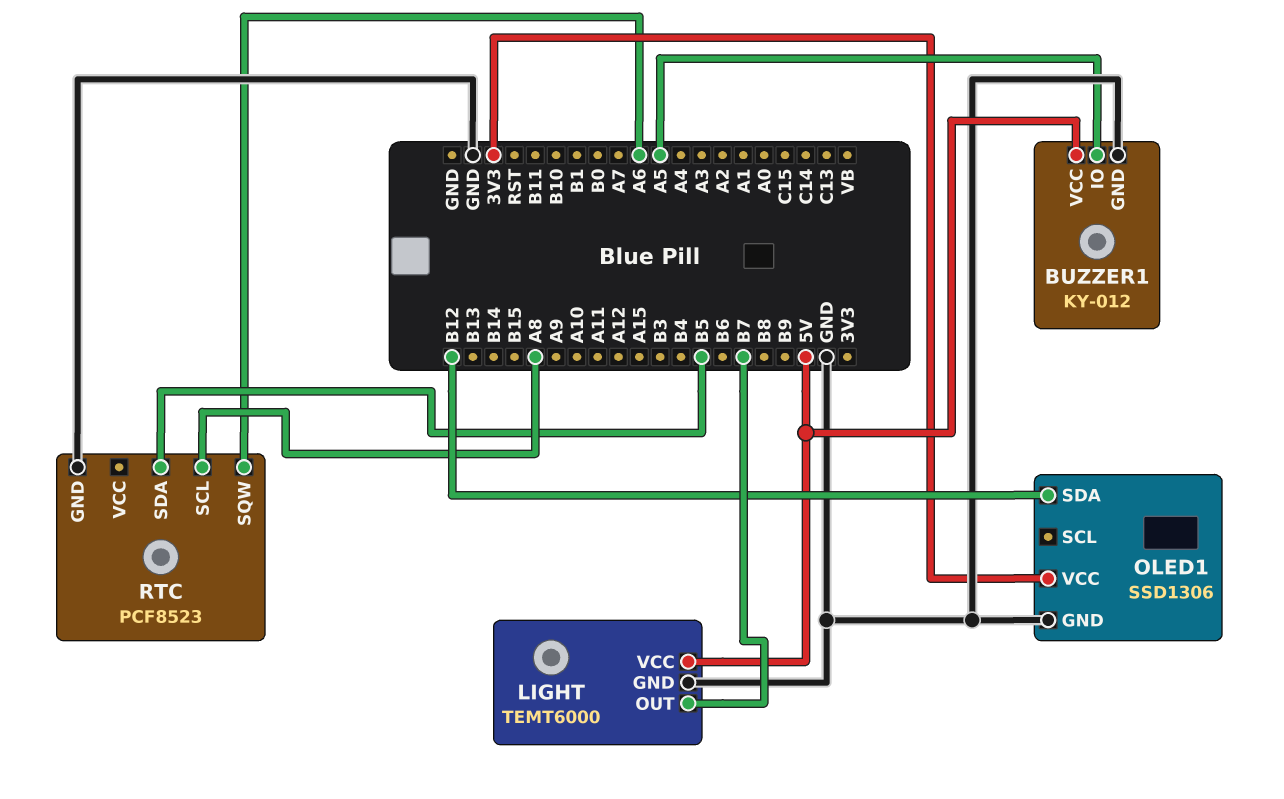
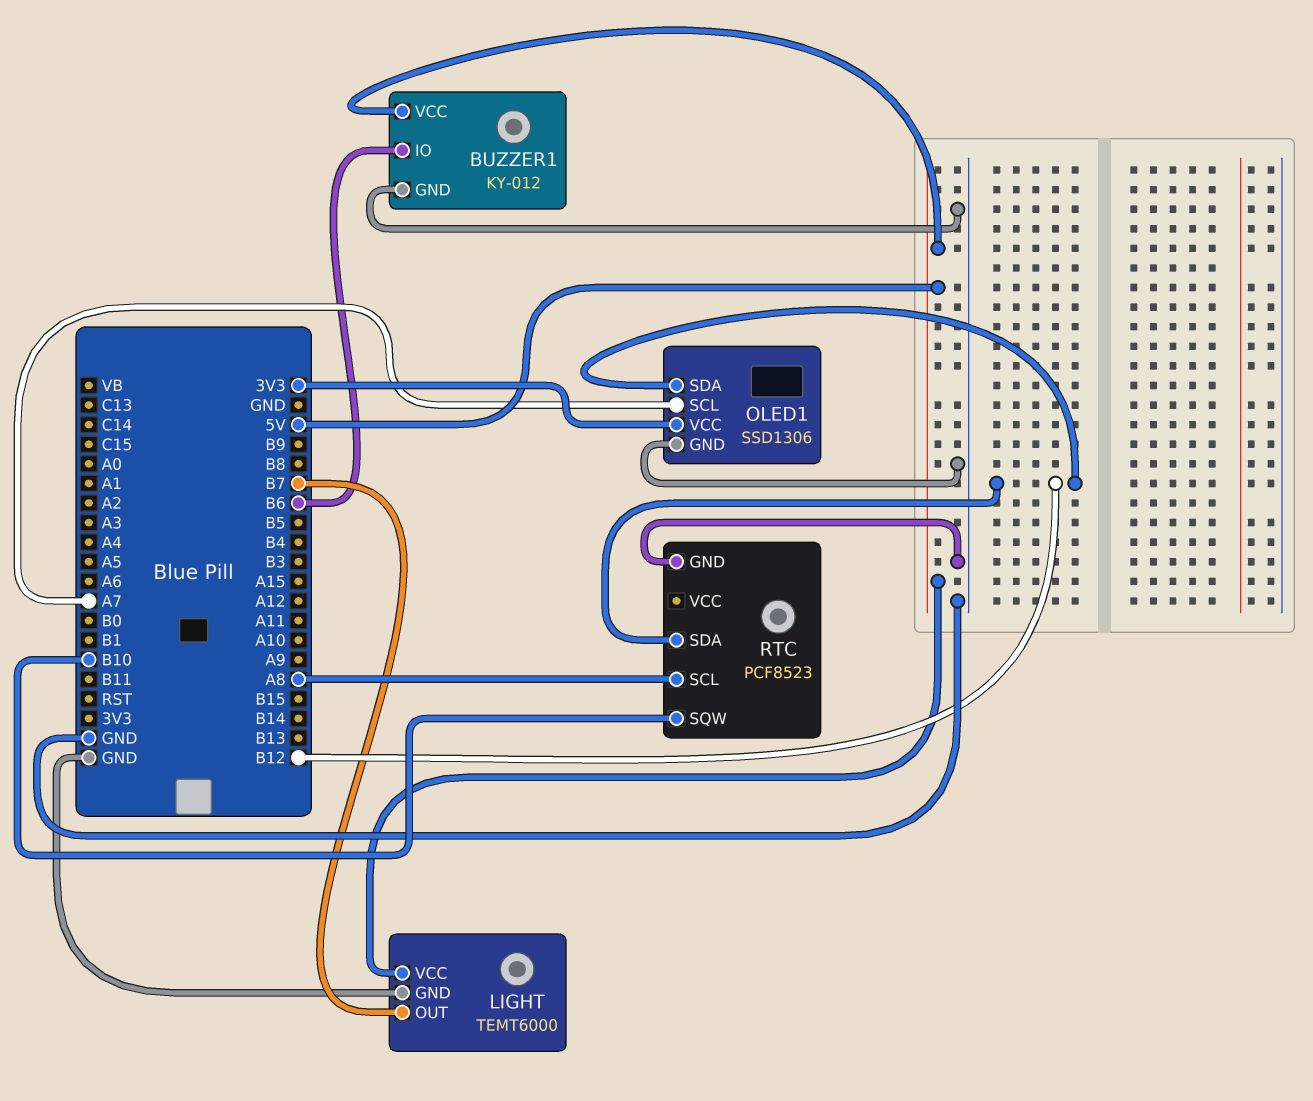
BUZZER1 pin IO: A5 -> B6
OLED1 pin SCL: none -> A7
RTC pin SDA: B5 -> B12
RTC pin SQW: A6 -> B10

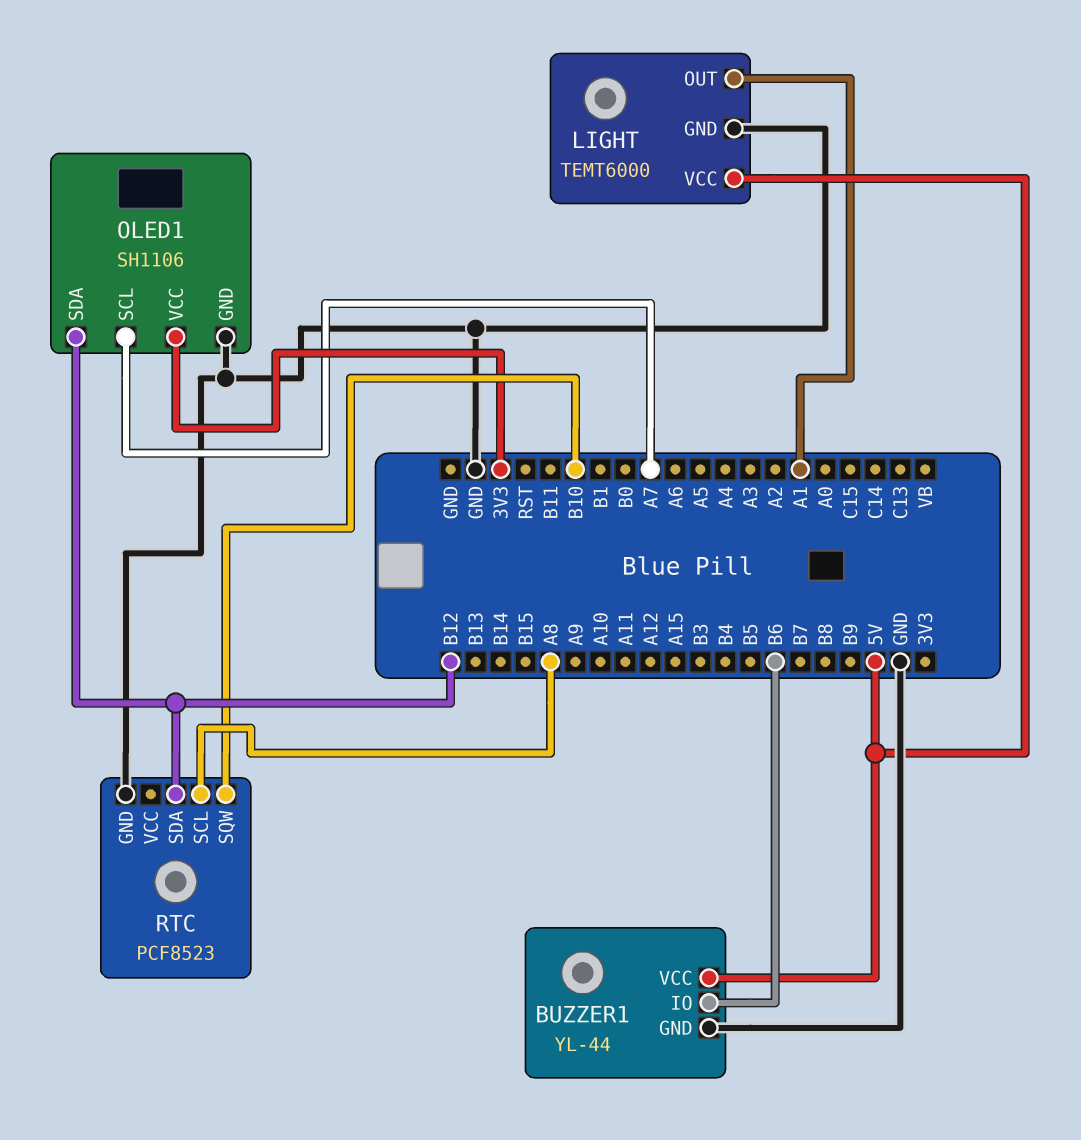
BUZZER1: KY-012 -> YL-44
LIGHT pin OUT: B7 -> A1
OLED1: SSD1306 -> SH1106

